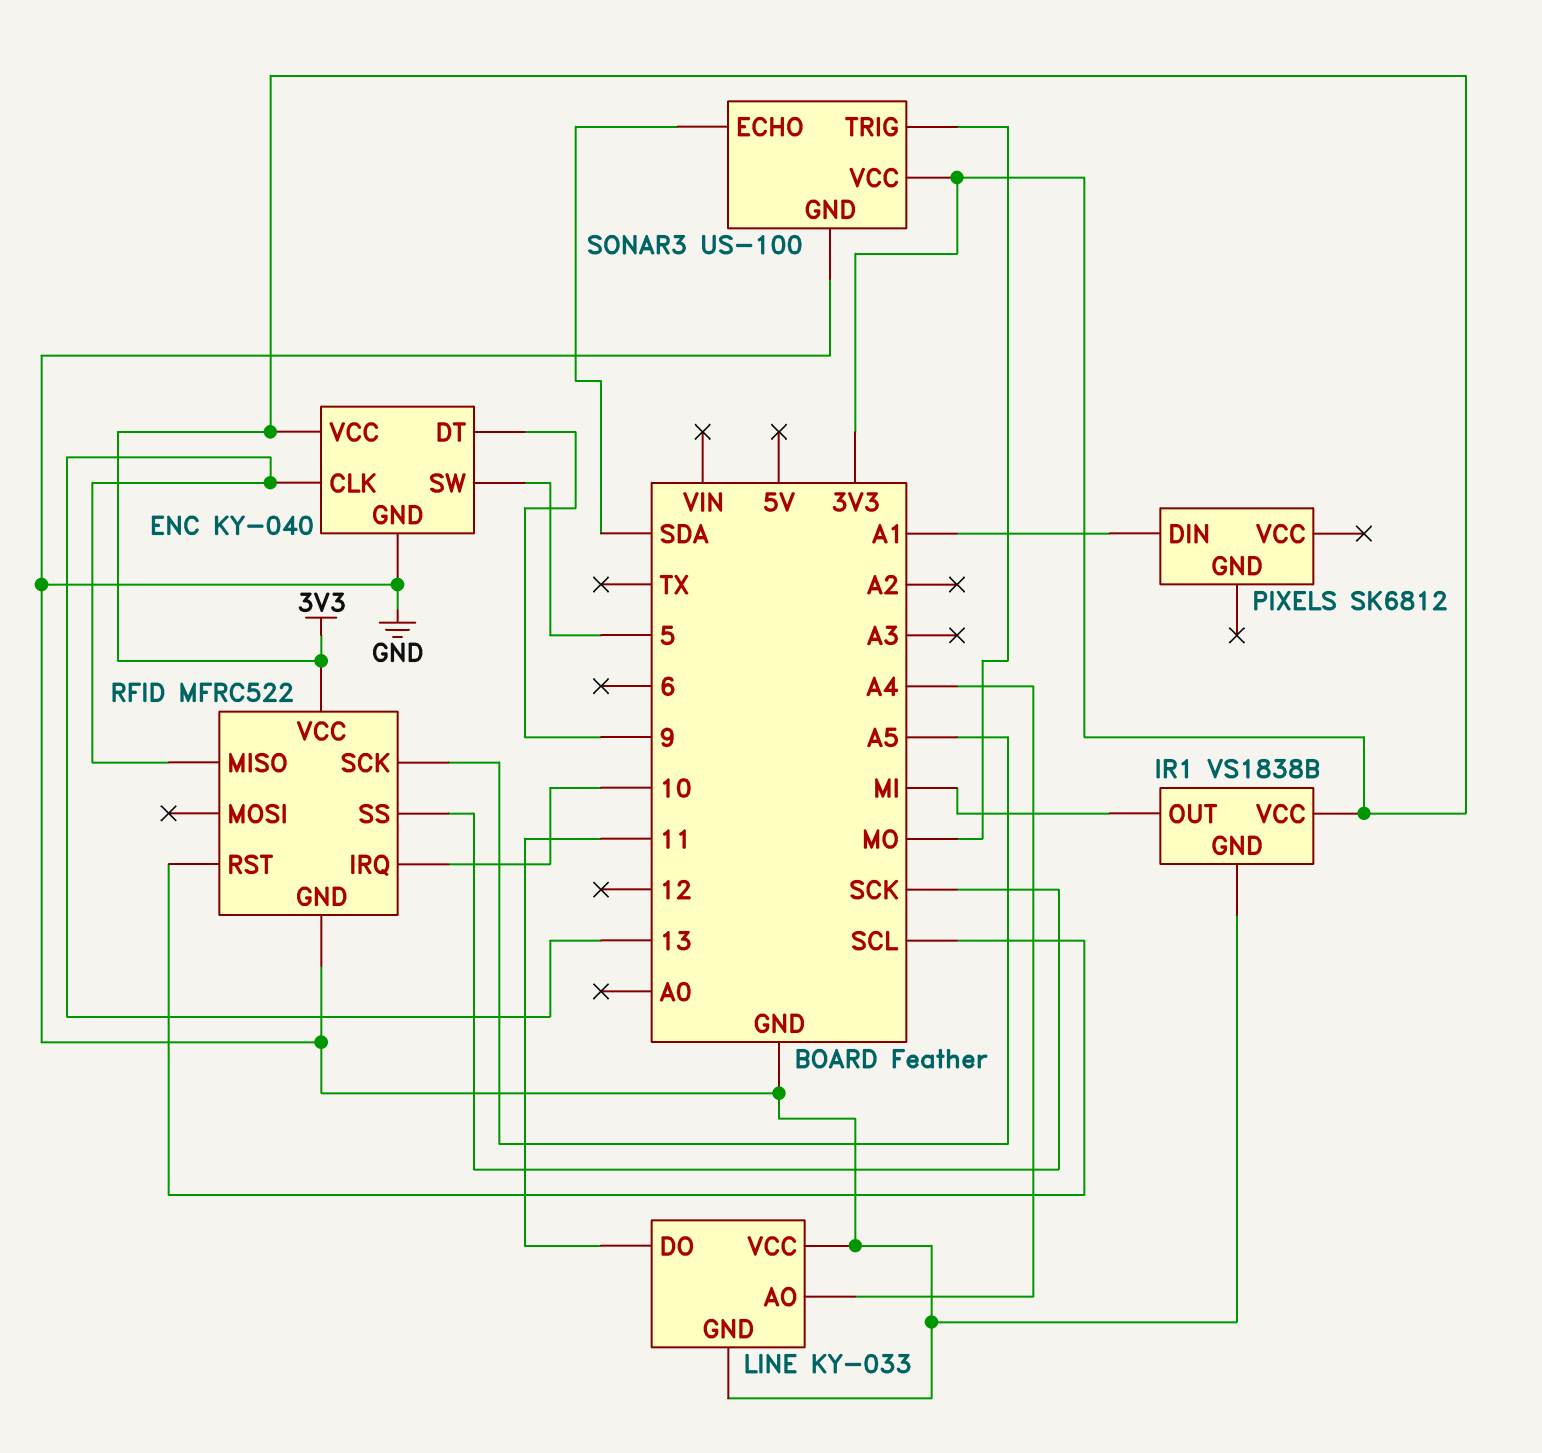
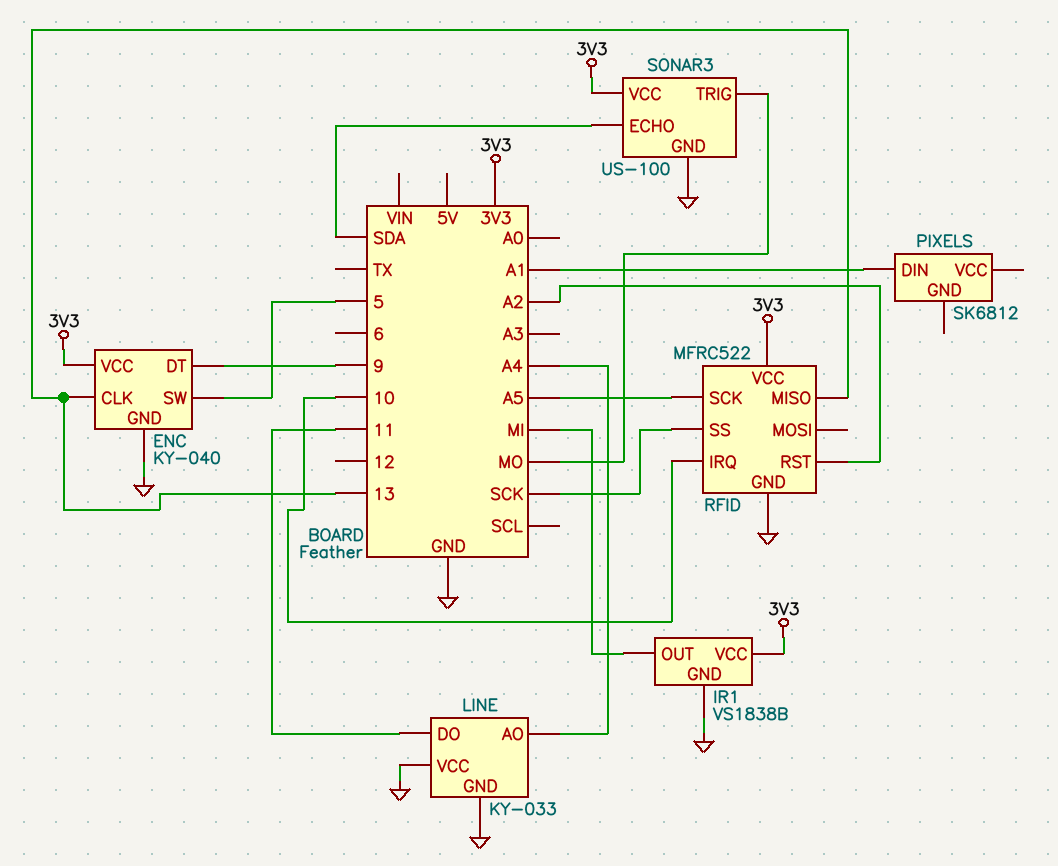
RFID pin RST: SCL -> A2

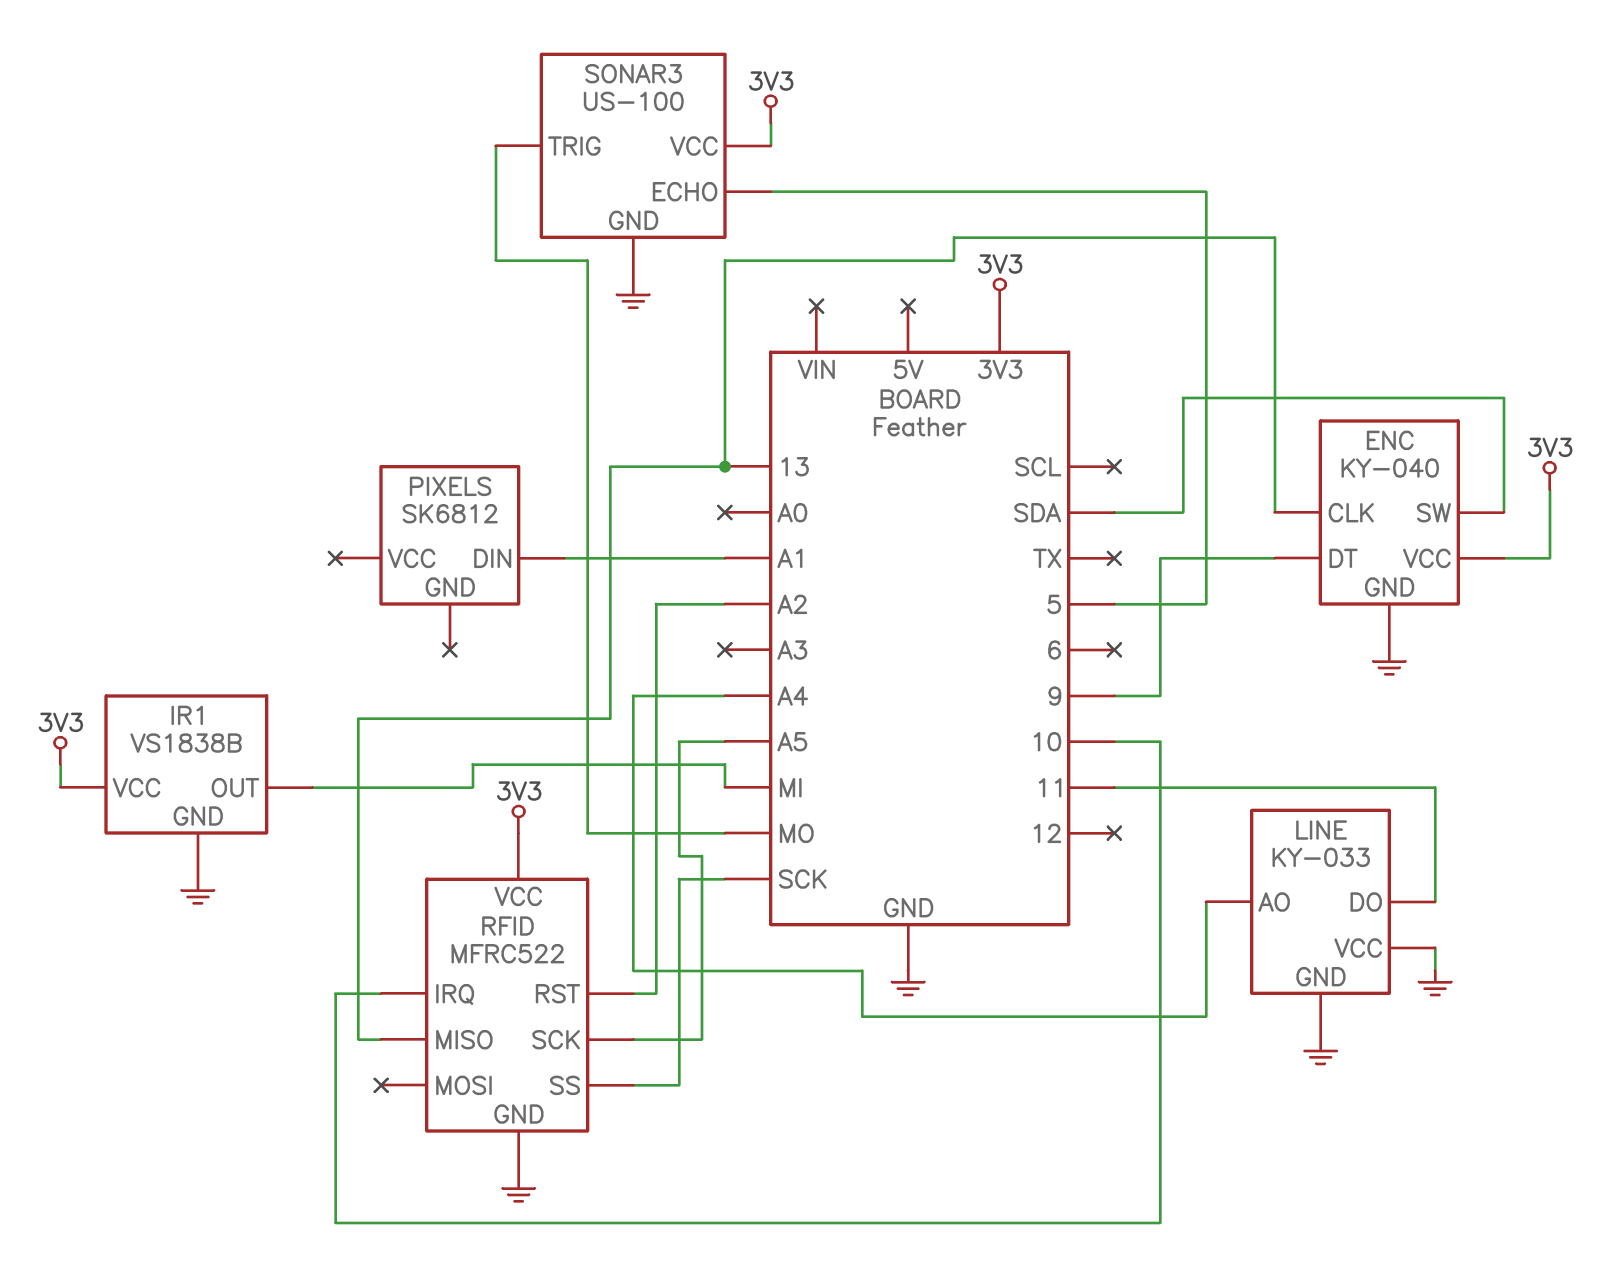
ENC pin SW: 5 -> SDA
SONAR3 pin ECHO: SDA -> 5

